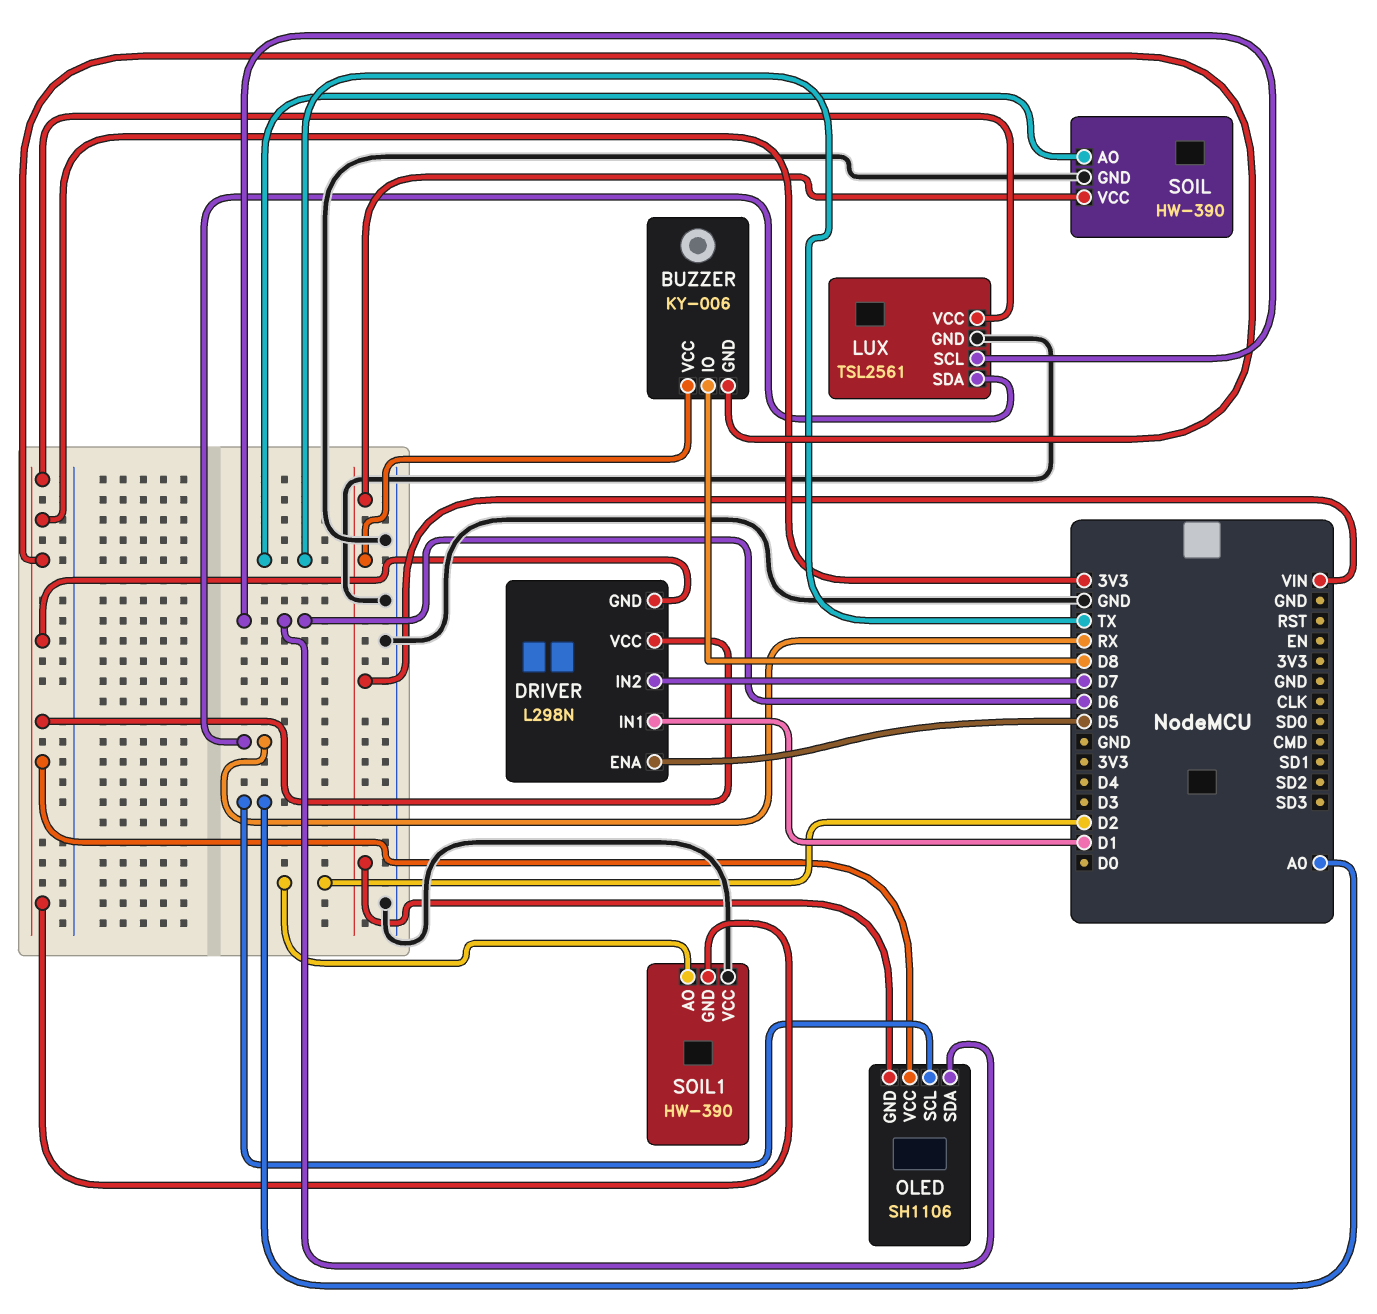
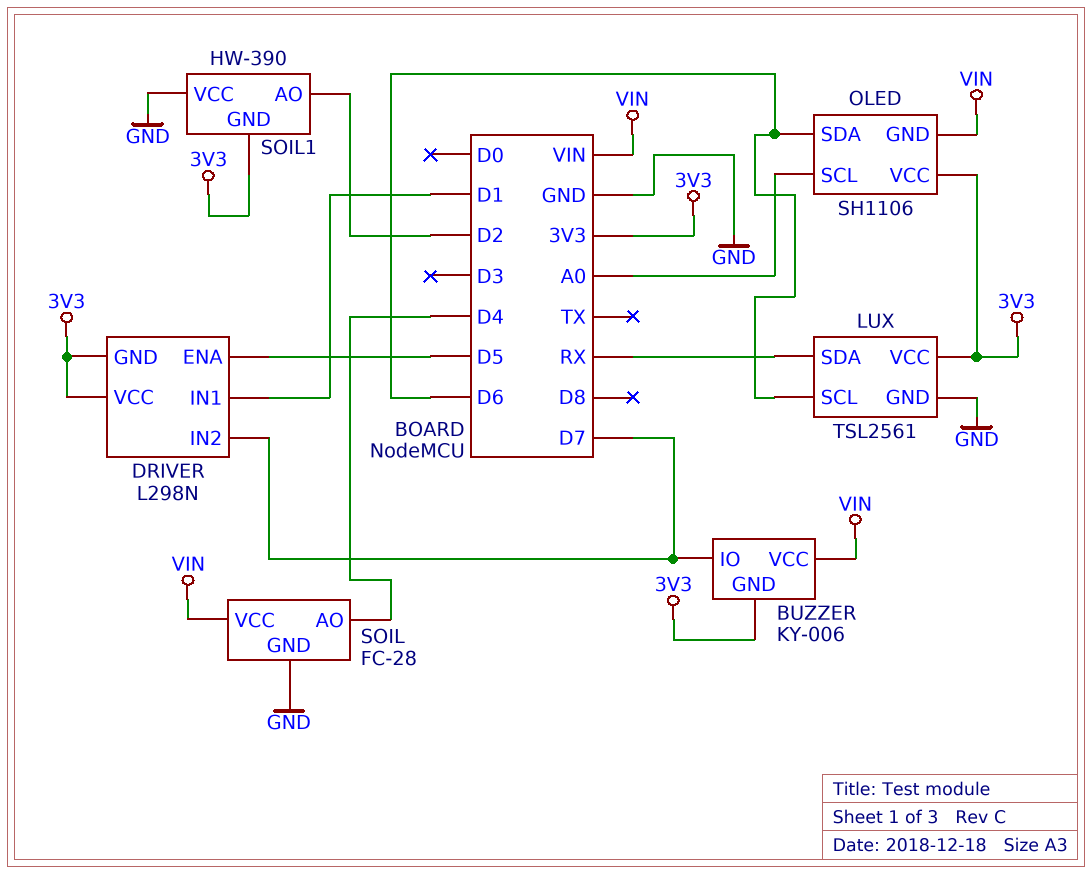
BUZZER pin IO: D8 -> D7
SOIL: HW-390 -> FC-28
SOIL pin AO: TX -> D4

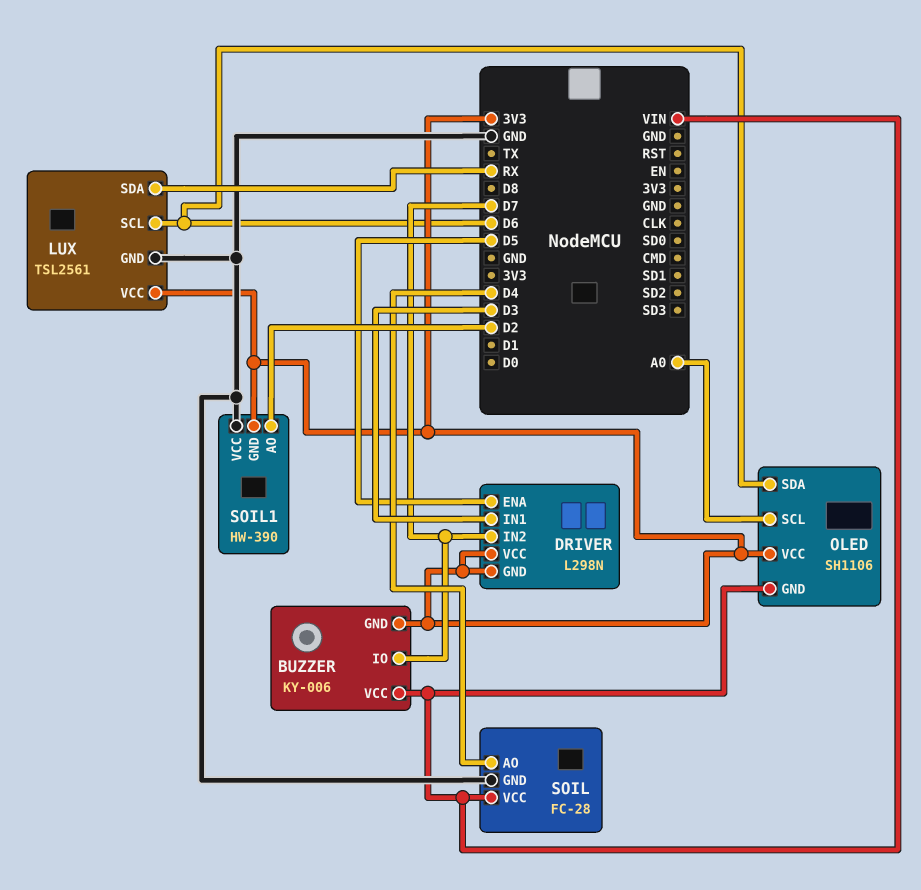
DRIVER pin IN1: D1 -> D3

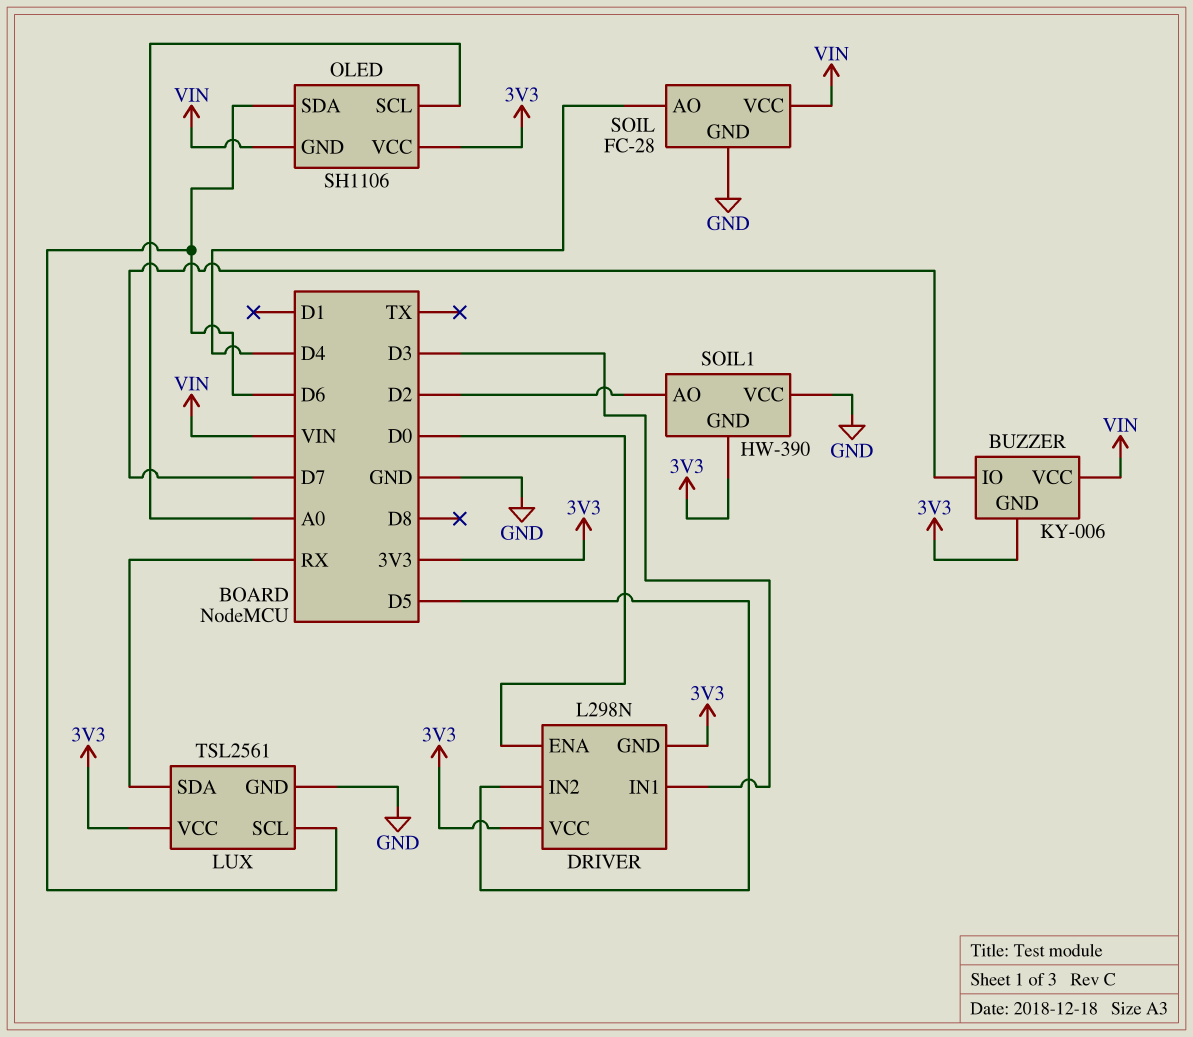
DRIVER pin ENA: D5 -> D0
DRIVER pin IN2: D7 -> D5

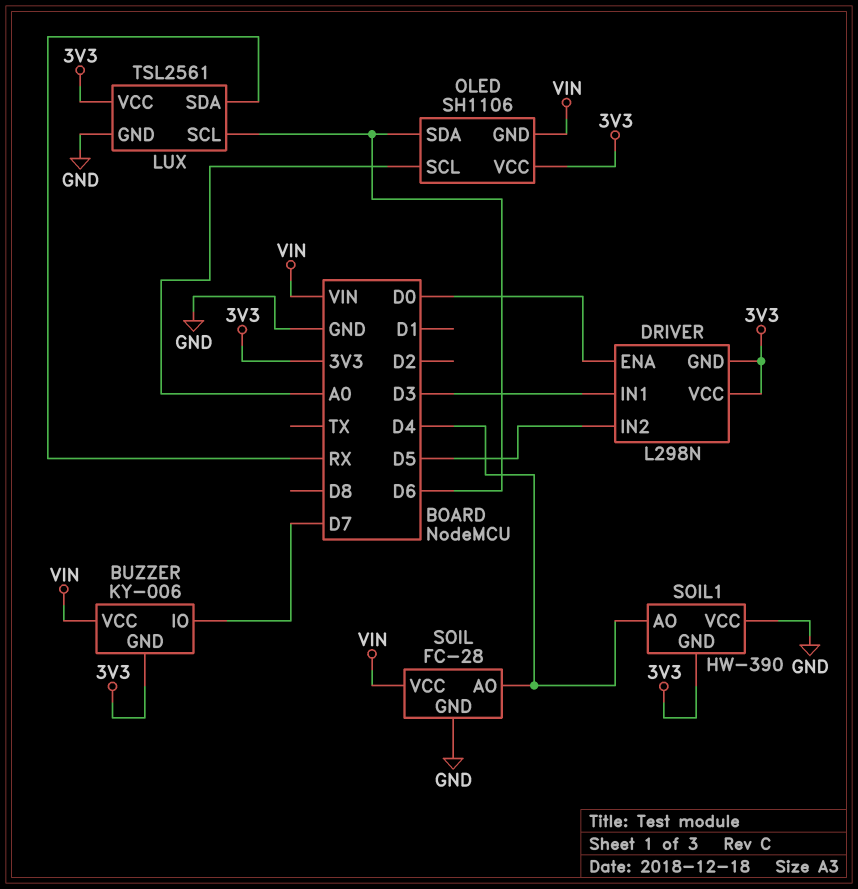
SOIL1 pin AO: D2 -> D4

